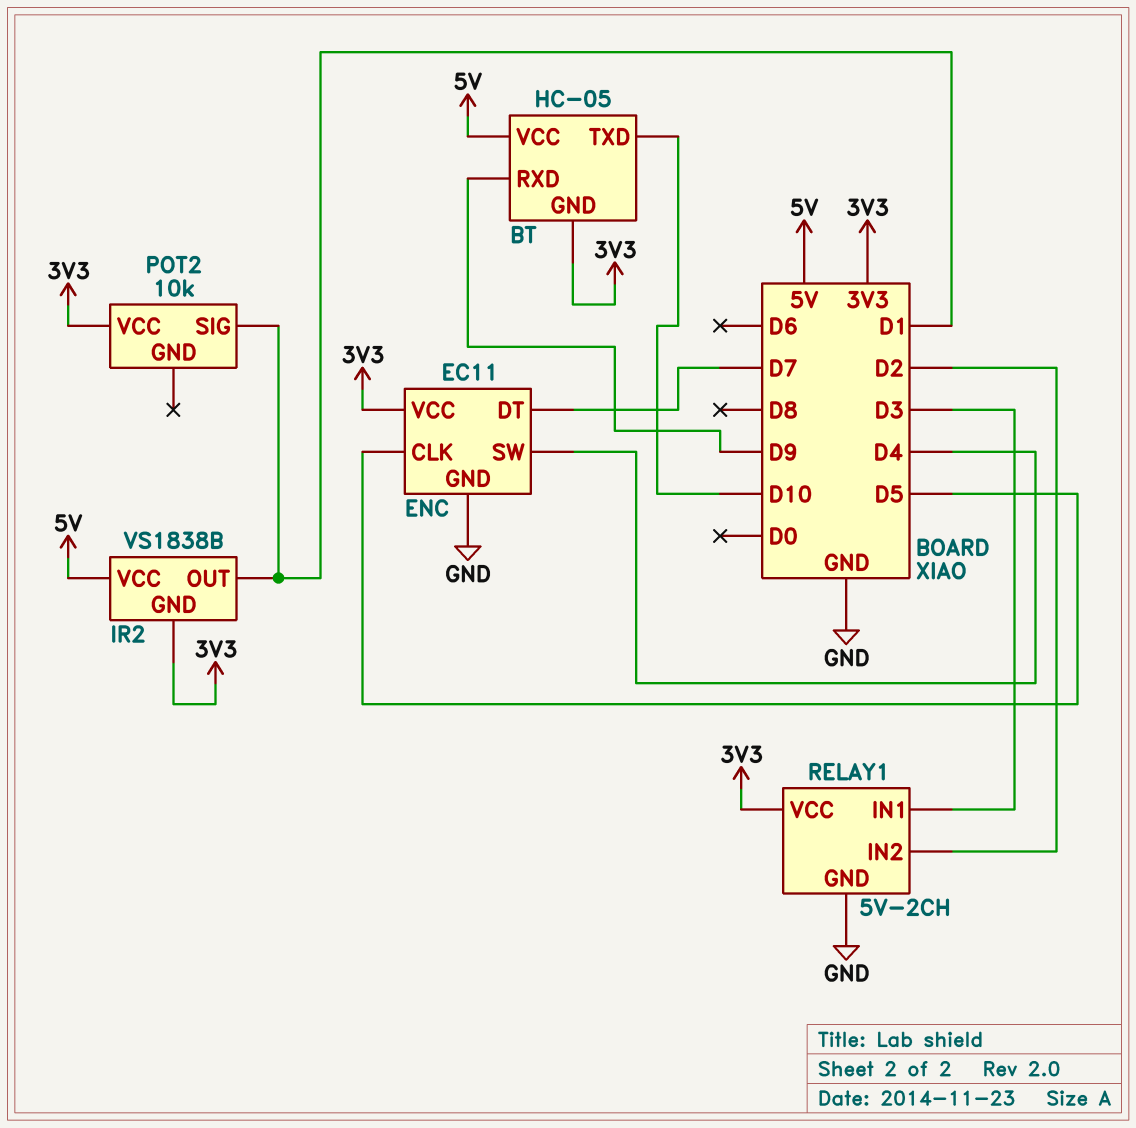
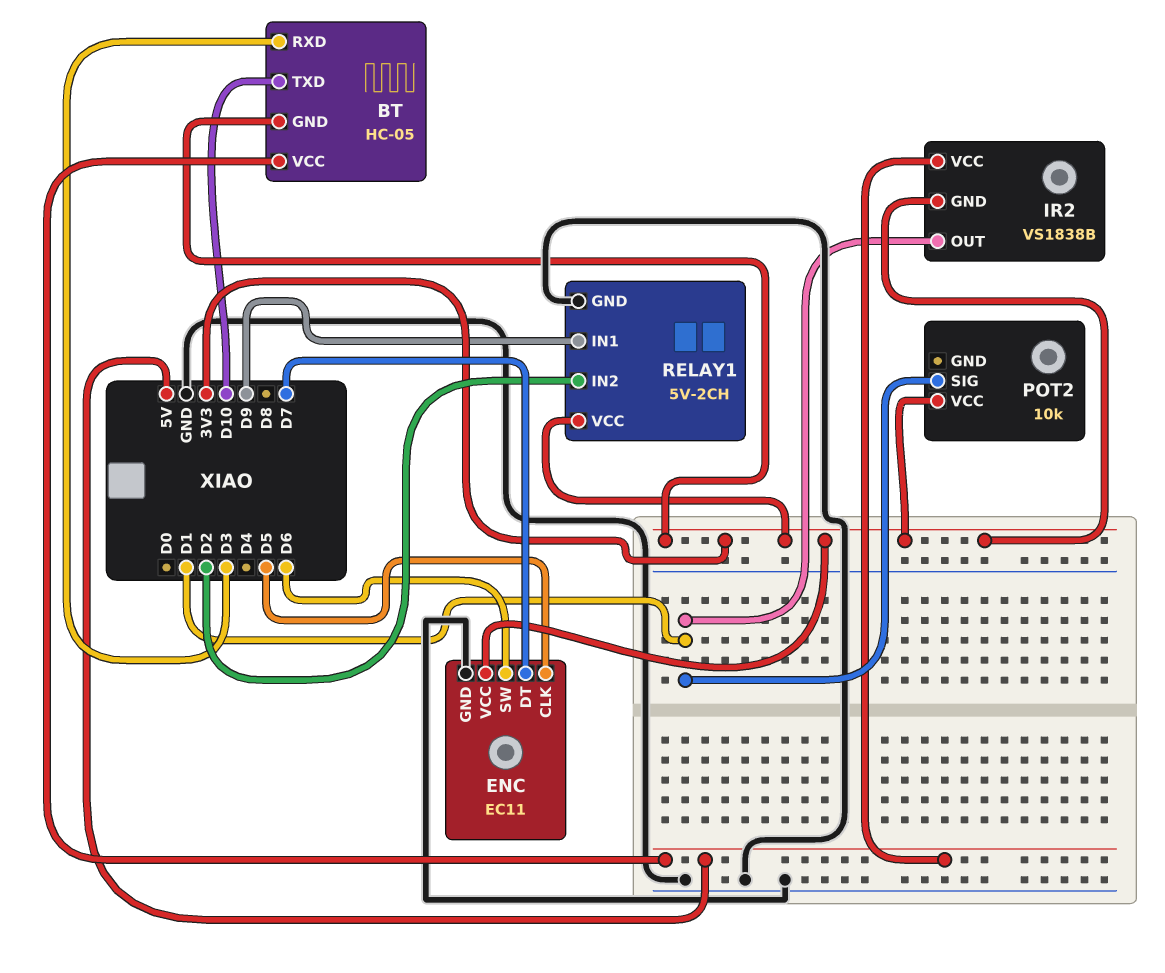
BT pin RXD: D9 -> D3
ENC pin SW: D4 -> D6
RELAY1 pin IN1: D3 -> D9

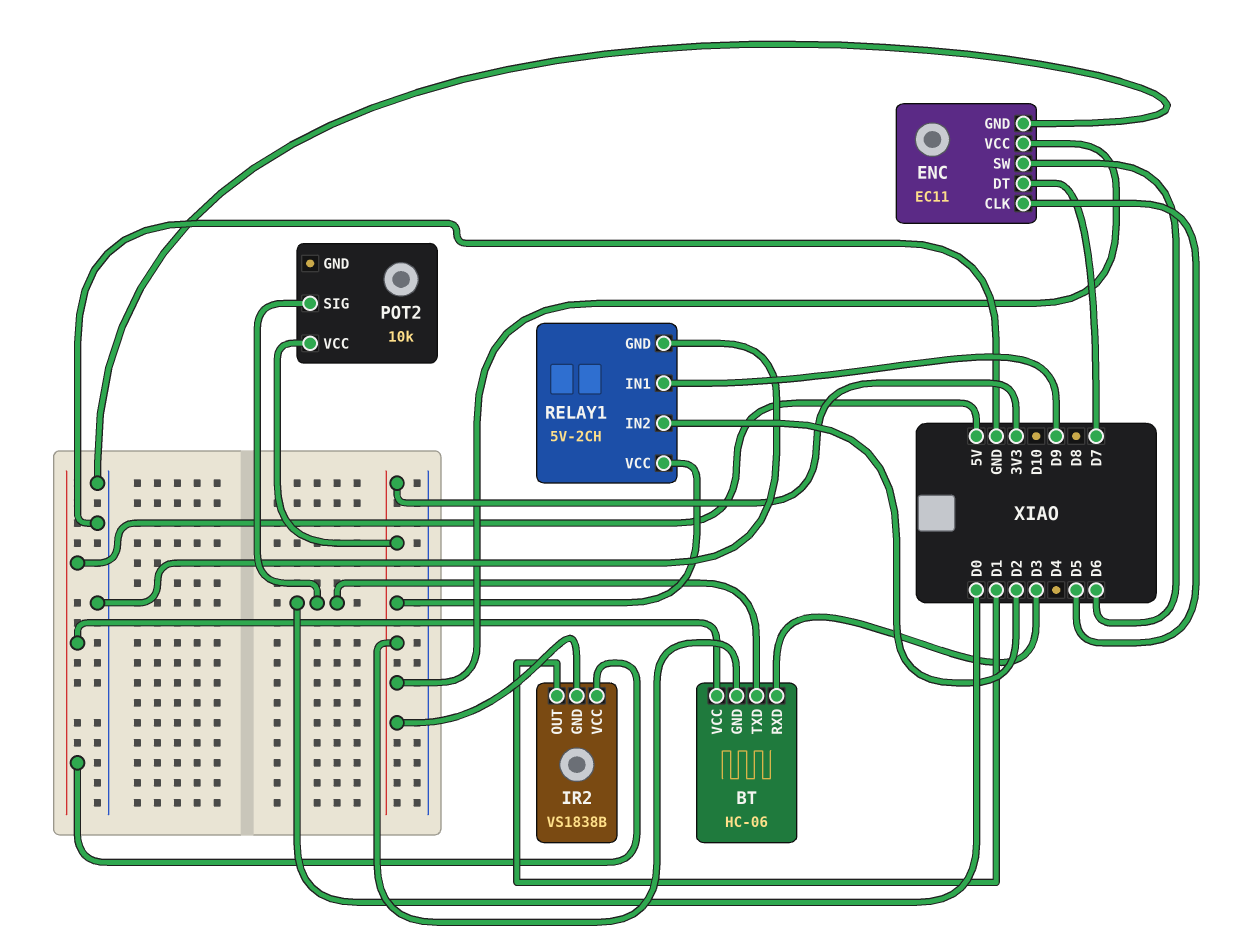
BT: HC-05 -> HC-06
BT pin TXD: D10 -> D0
POT2 pin SIG: D1 -> D0

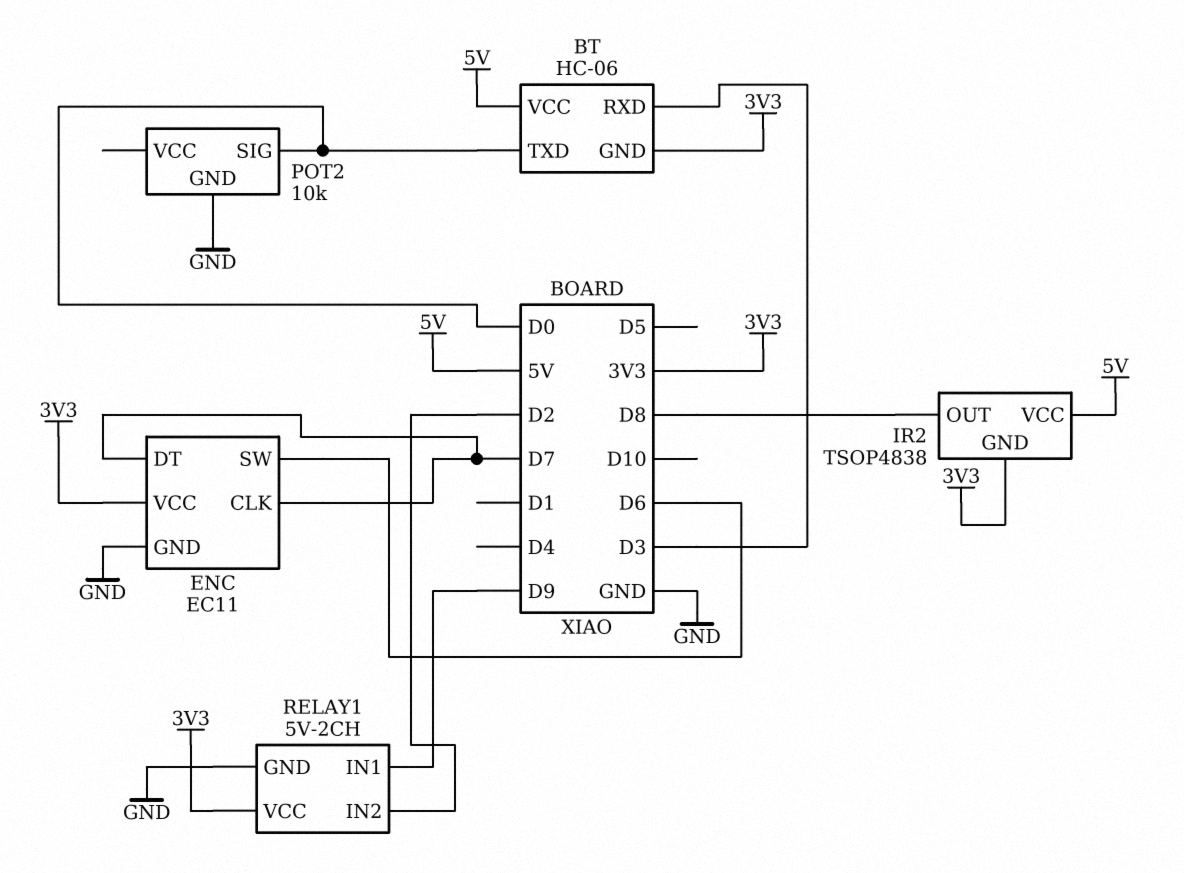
ENC pin CLK: D5 -> D7
IR2: VS1838B -> TSOP4838
IR2 pin OUT: D1 -> D8
POT2 pin GND: none -> GND
POT2 pin VCC: 3V3 -> none

